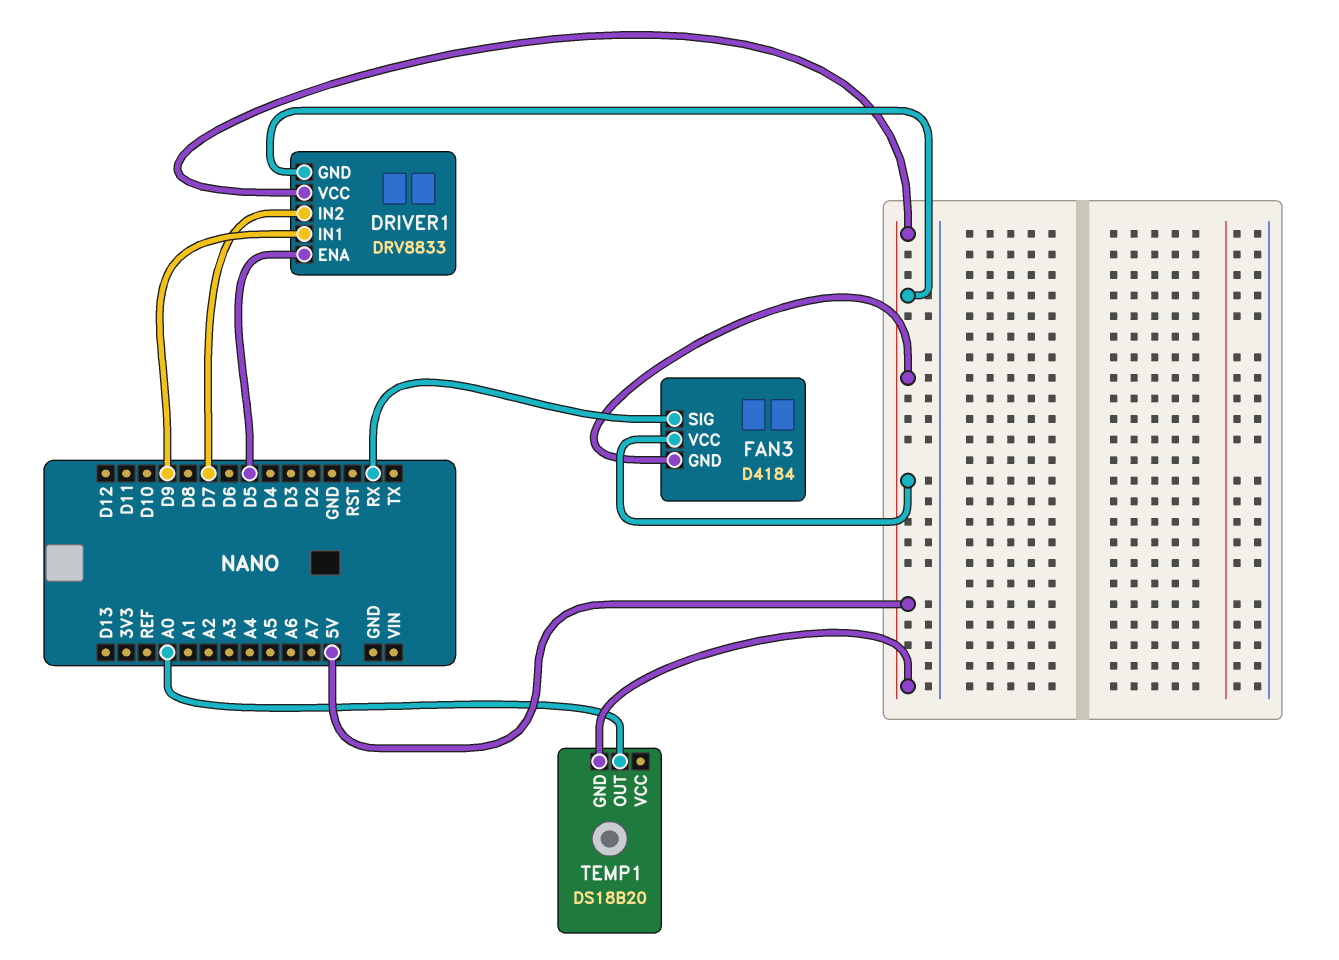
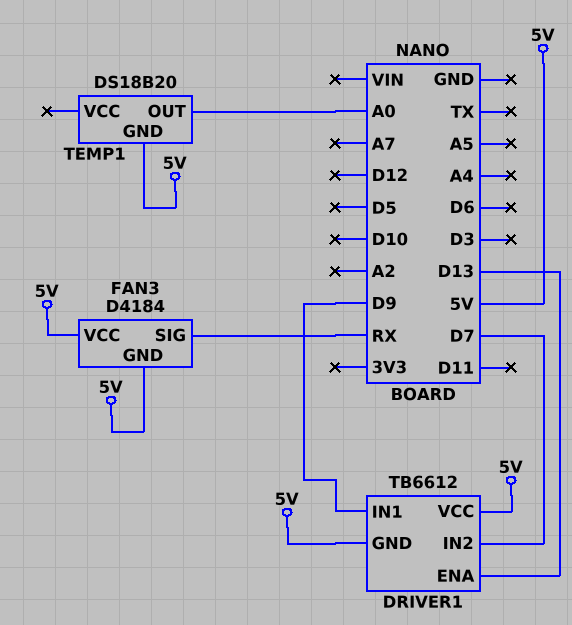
DRIVER1: DRV8833 -> TB6612
DRIVER1 pin ENA: D5 -> D13

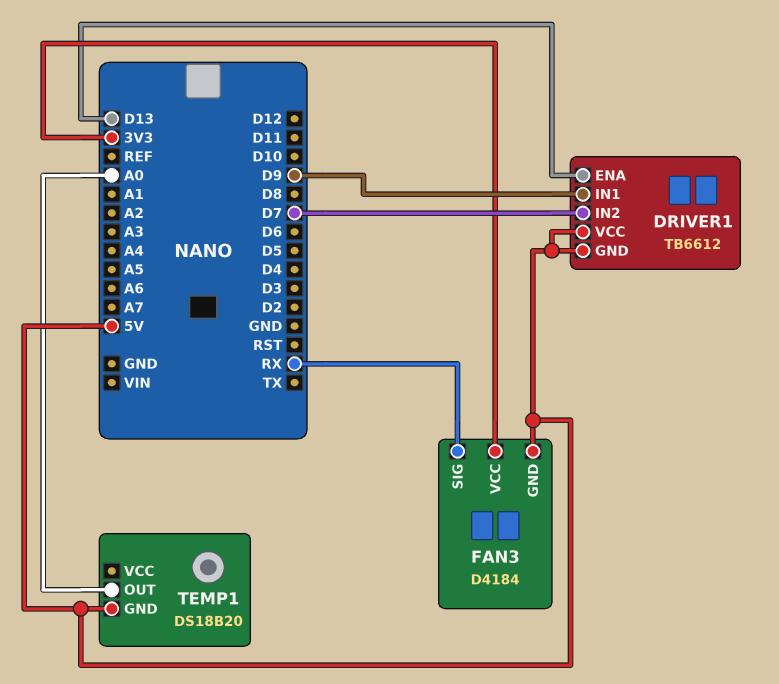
FAN3 pin VCC: 5V -> 3V3

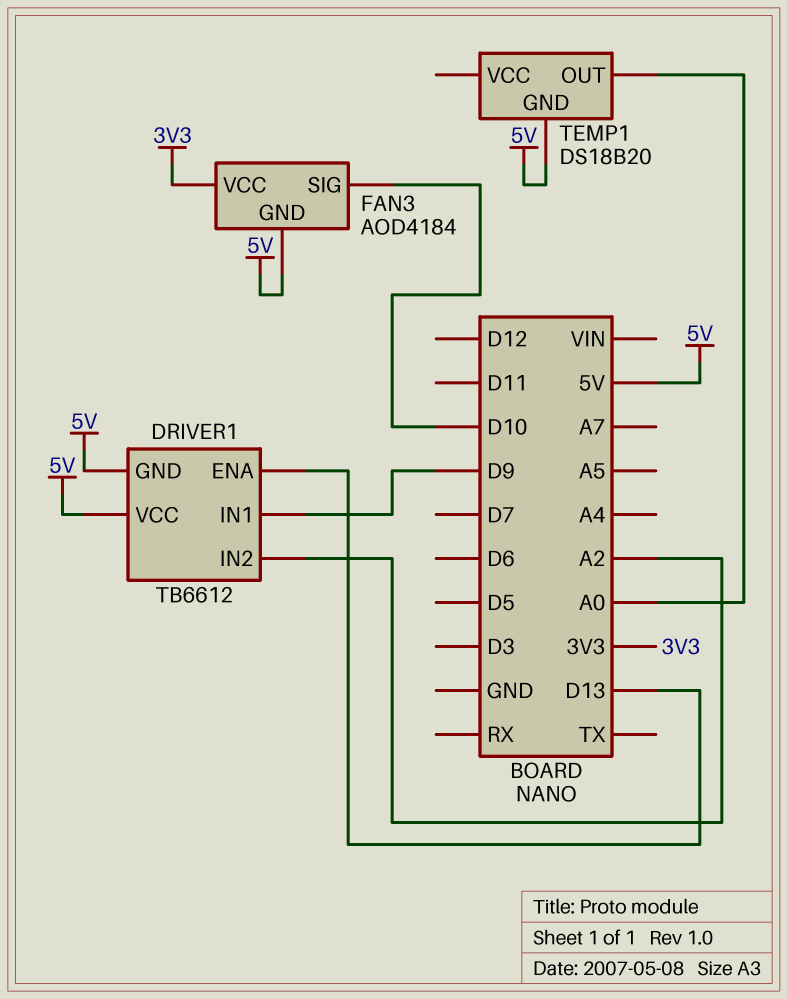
DRIVER1 pin IN2: D7 -> A2
FAN3: D4184 -> AOD4184
FAN3 pin SIG: RX -> D10

